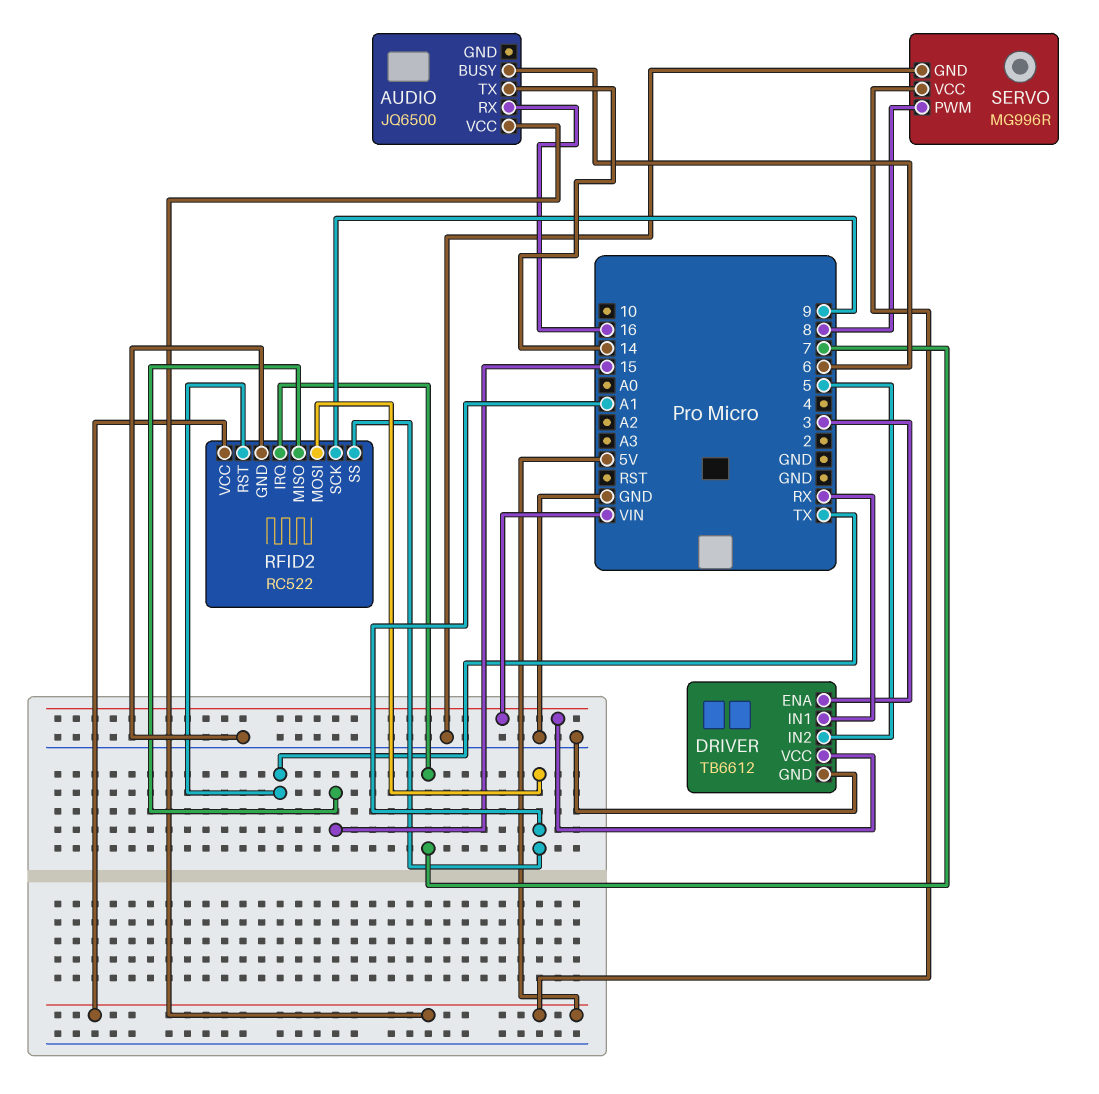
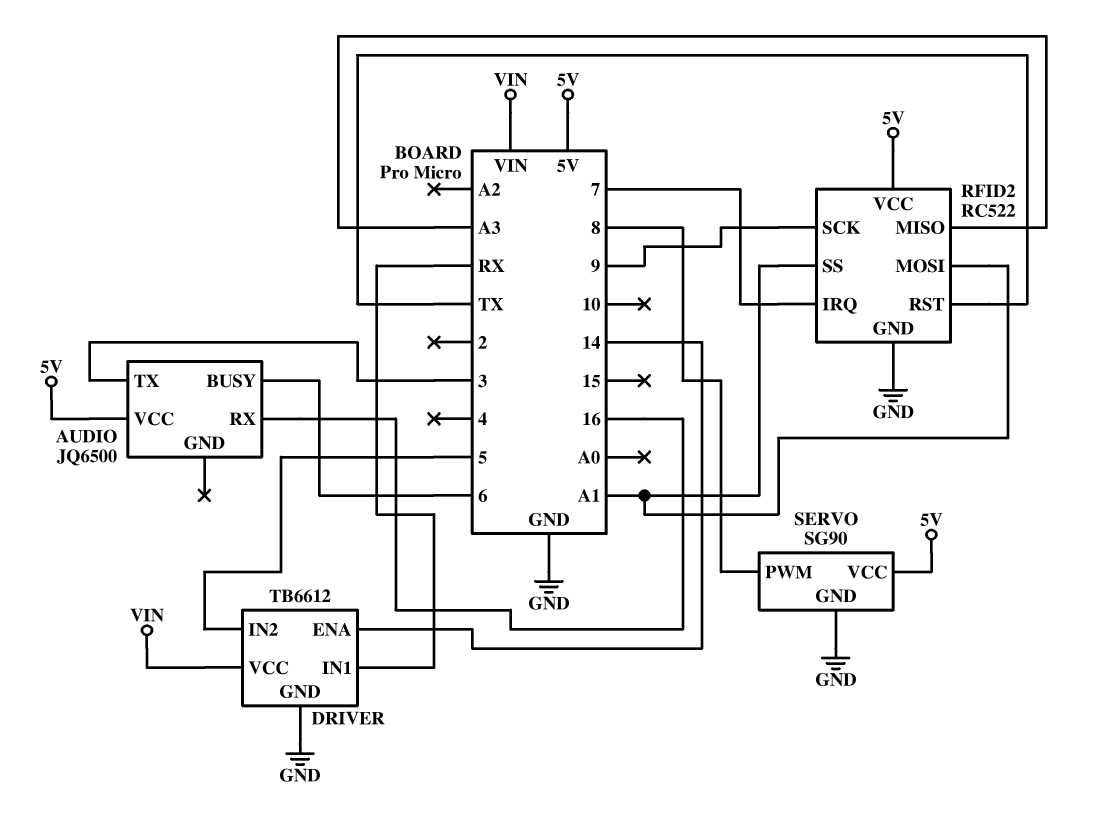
AUDIO pin TX: 14 -> 3
DRIVER pin ENA: 3 -> 14
RFID2 pin MISO: 15 -> A3
SERVO: MG996R -> SG90

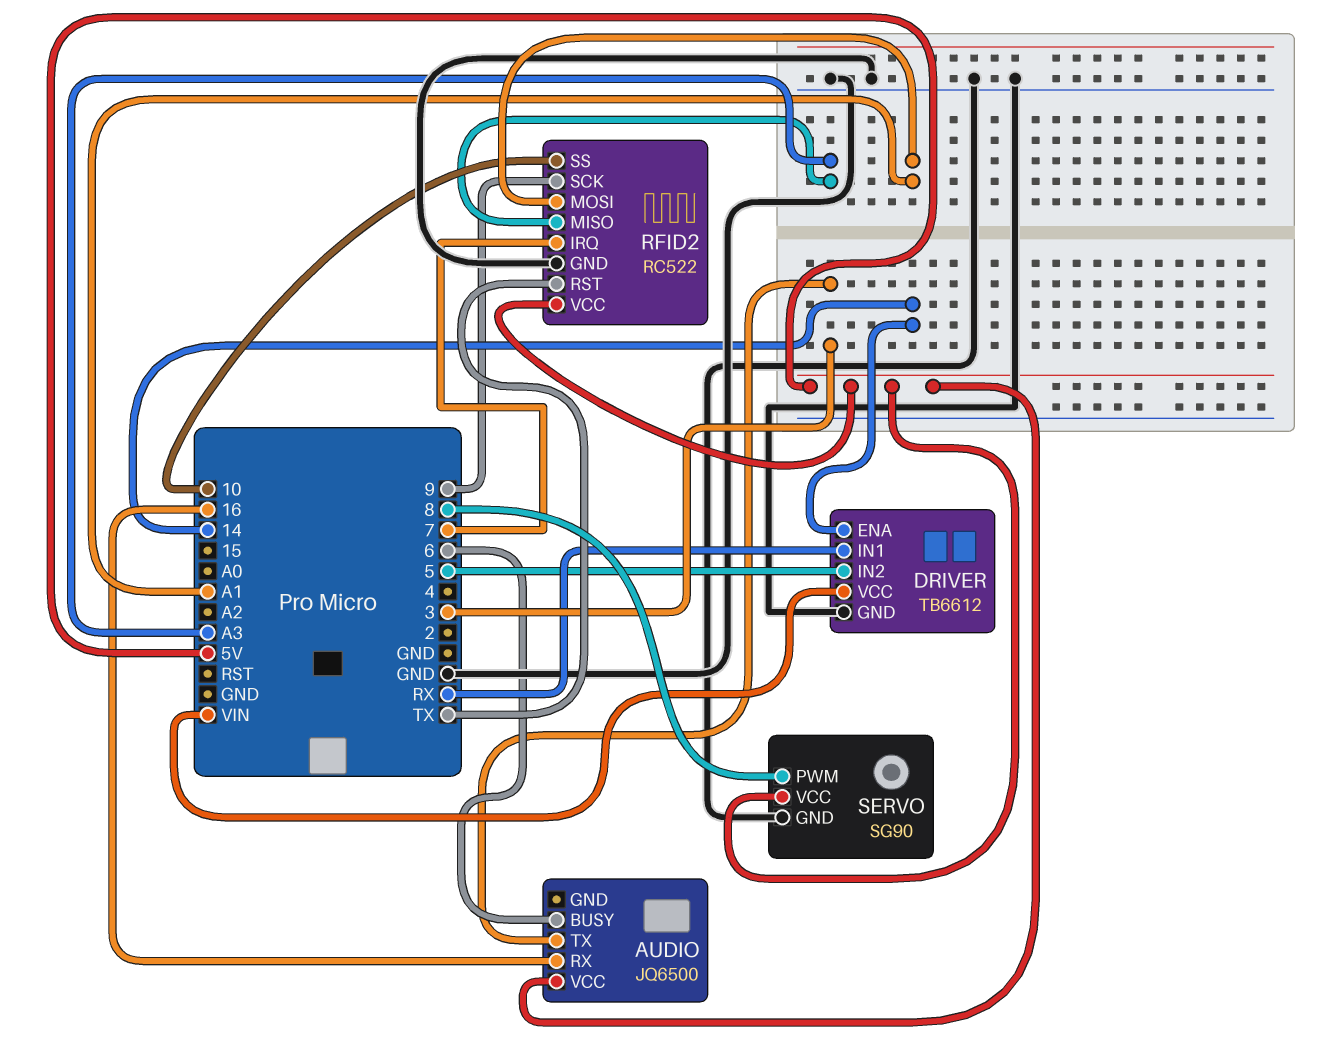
RFID2 pin SS: A1 -> 10

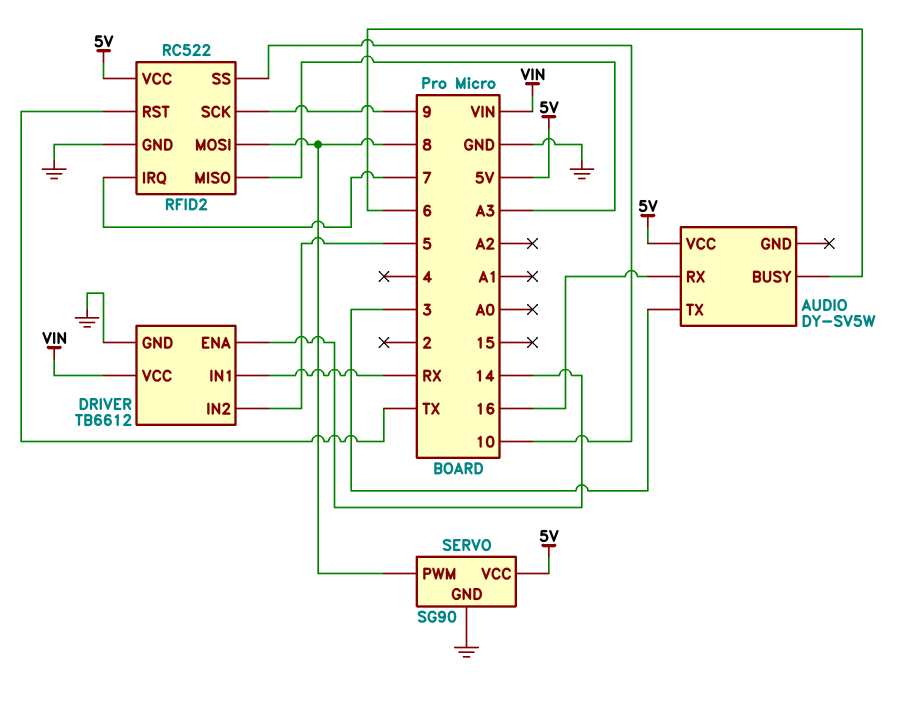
AUDIO: JQ6500 -> DY-SV5W
RFID2 pin MOSI: A1 -> 8

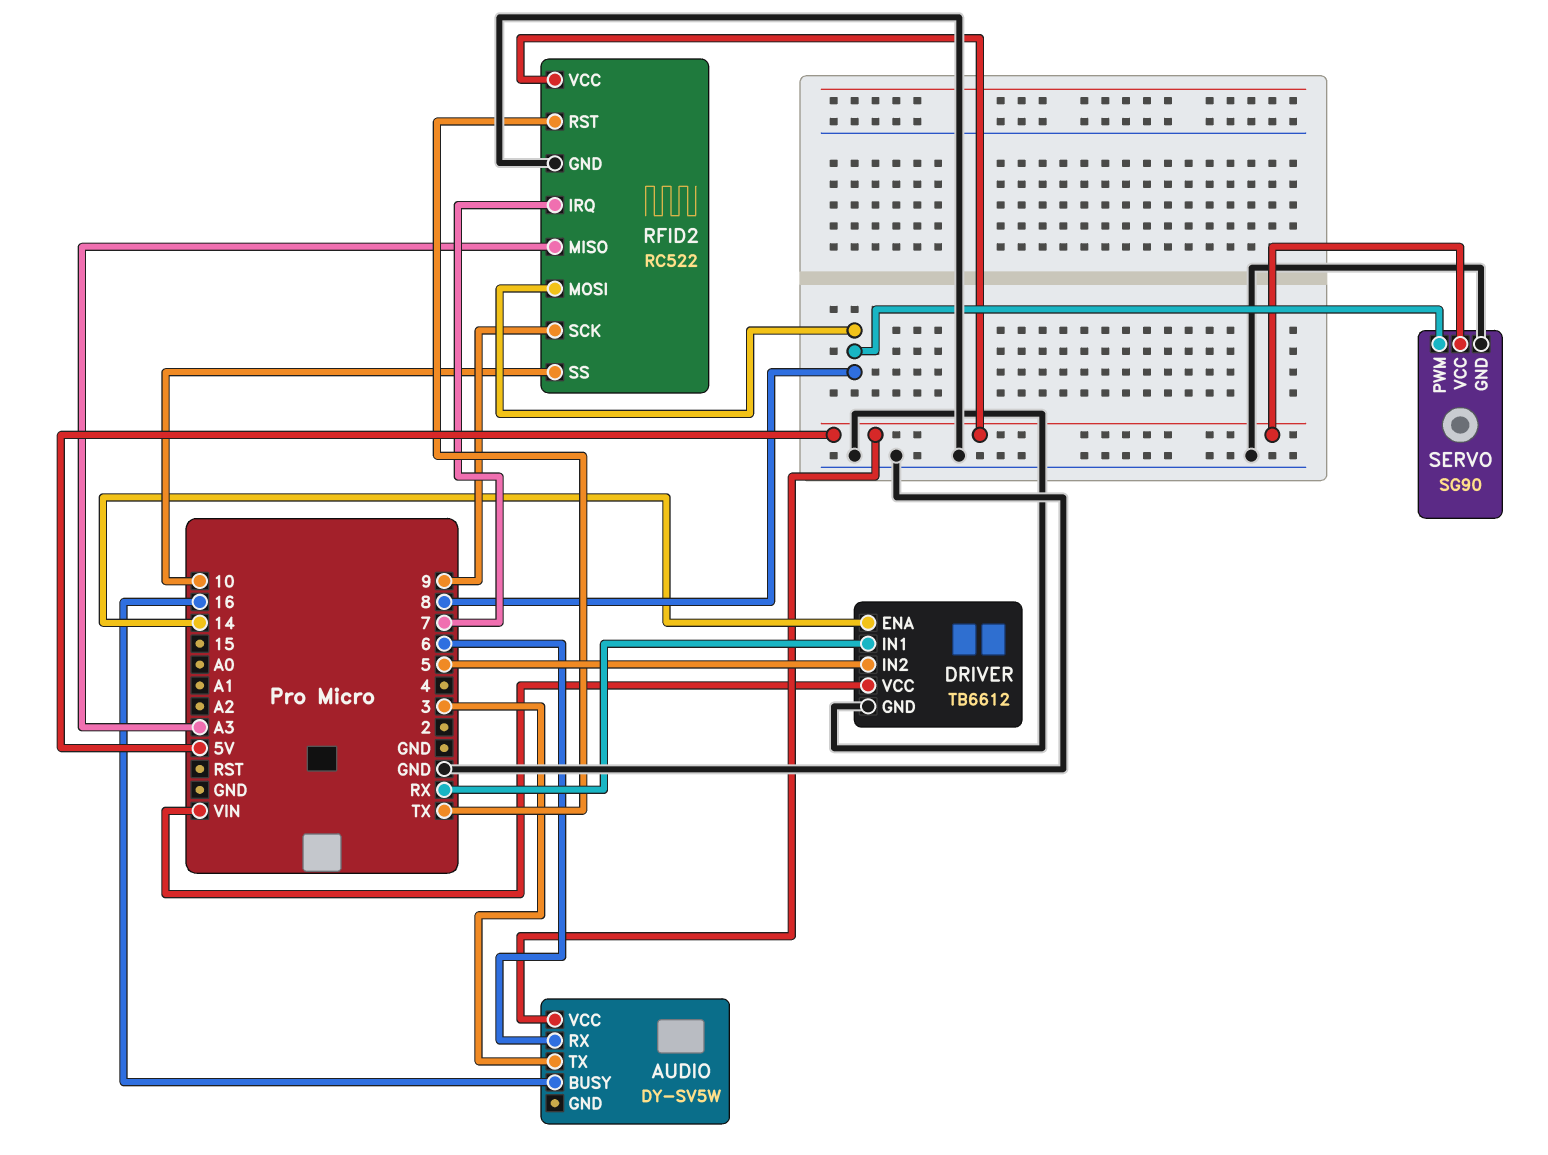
AUDIO pin BUSY: 6 -> 16
AUDIO pin RX: 16 -> 6

